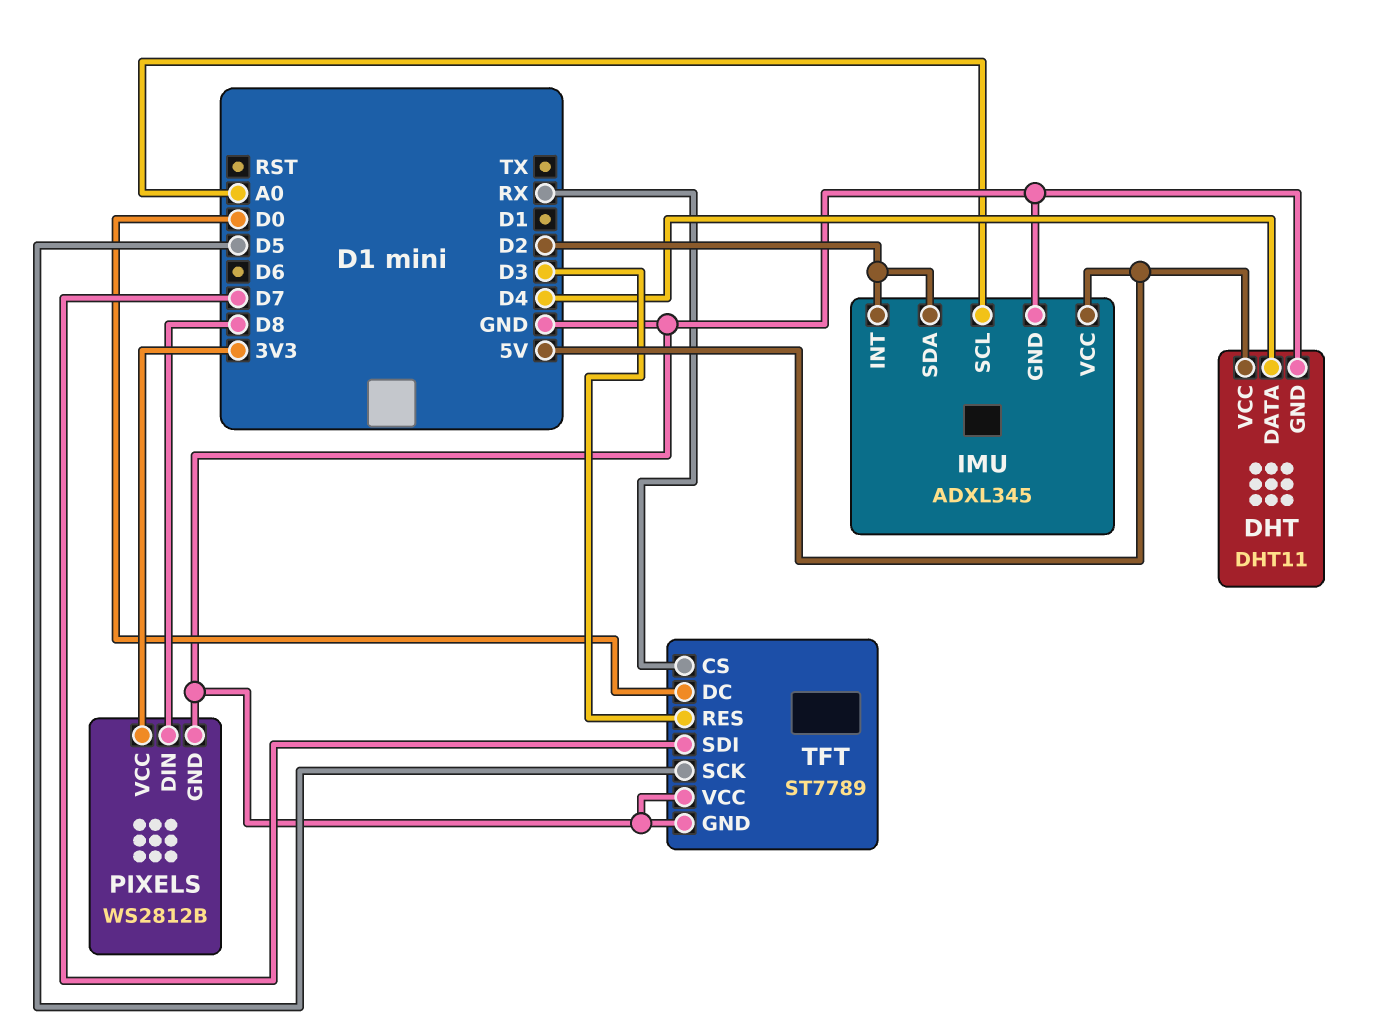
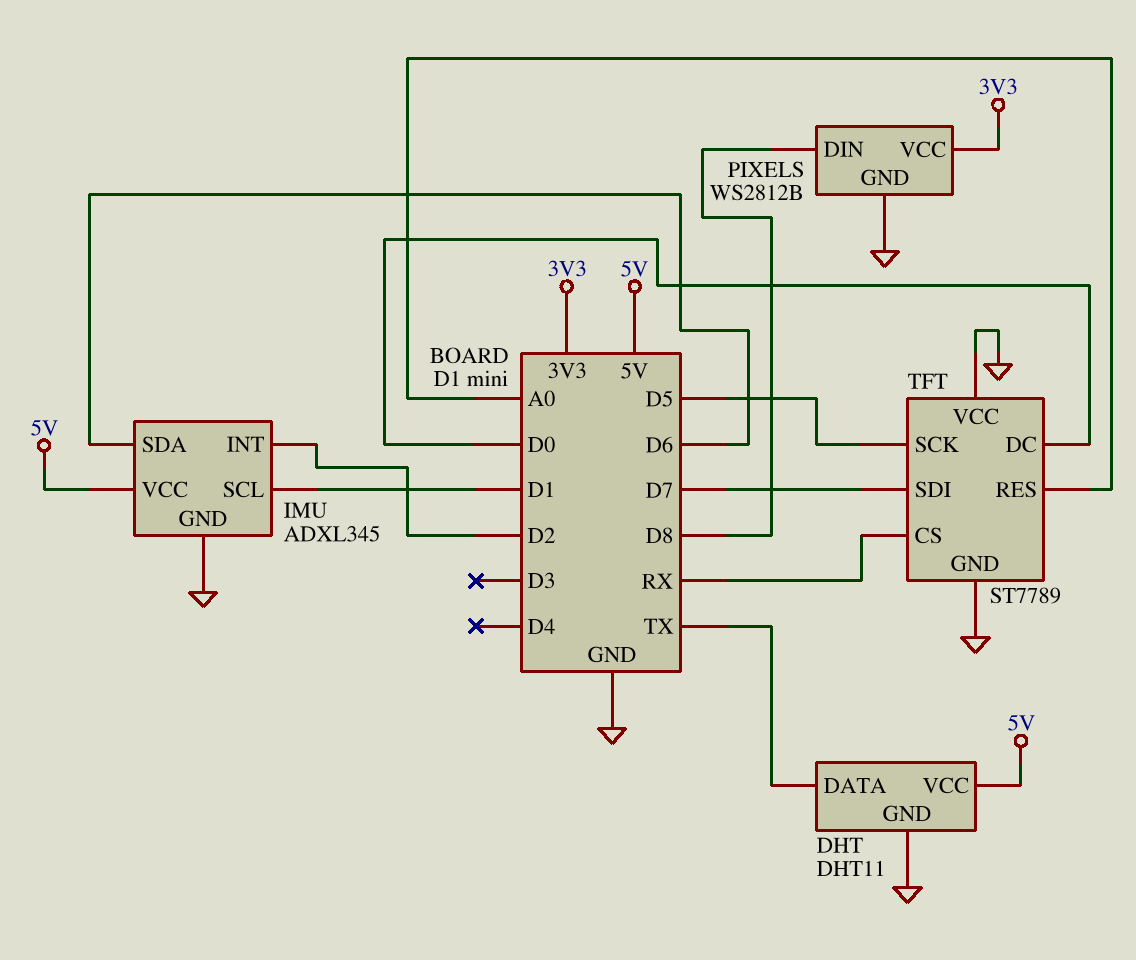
DHT pin DATA: D4 -> TX
IMU pin SCL: A0 -> D1
IMU pin SDA: D2 -> D6
TFT pin RES: D3 -> A0

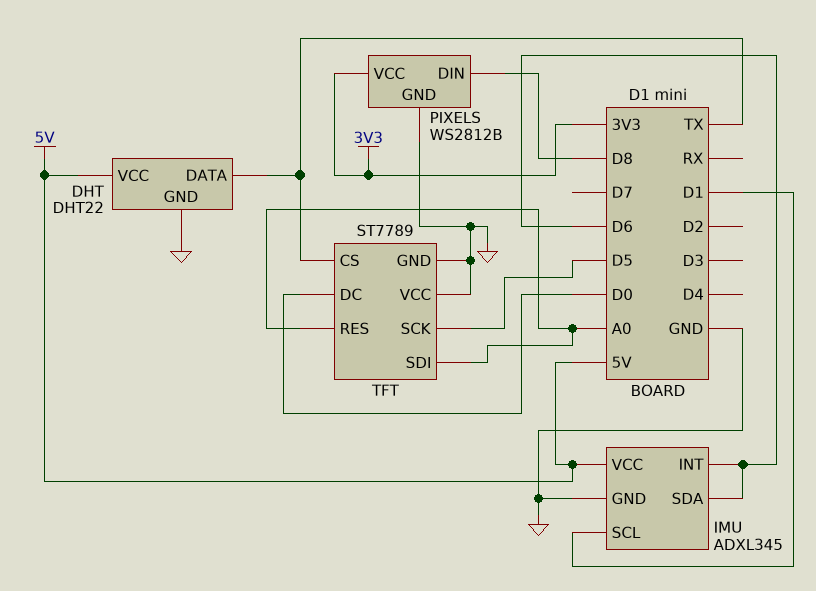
DHT: DHT11 -> DHT22
IMU pin INT: D2 -> D6
TFT pin CS: RX -> TX
TFT pin SDI: D7 -> A0

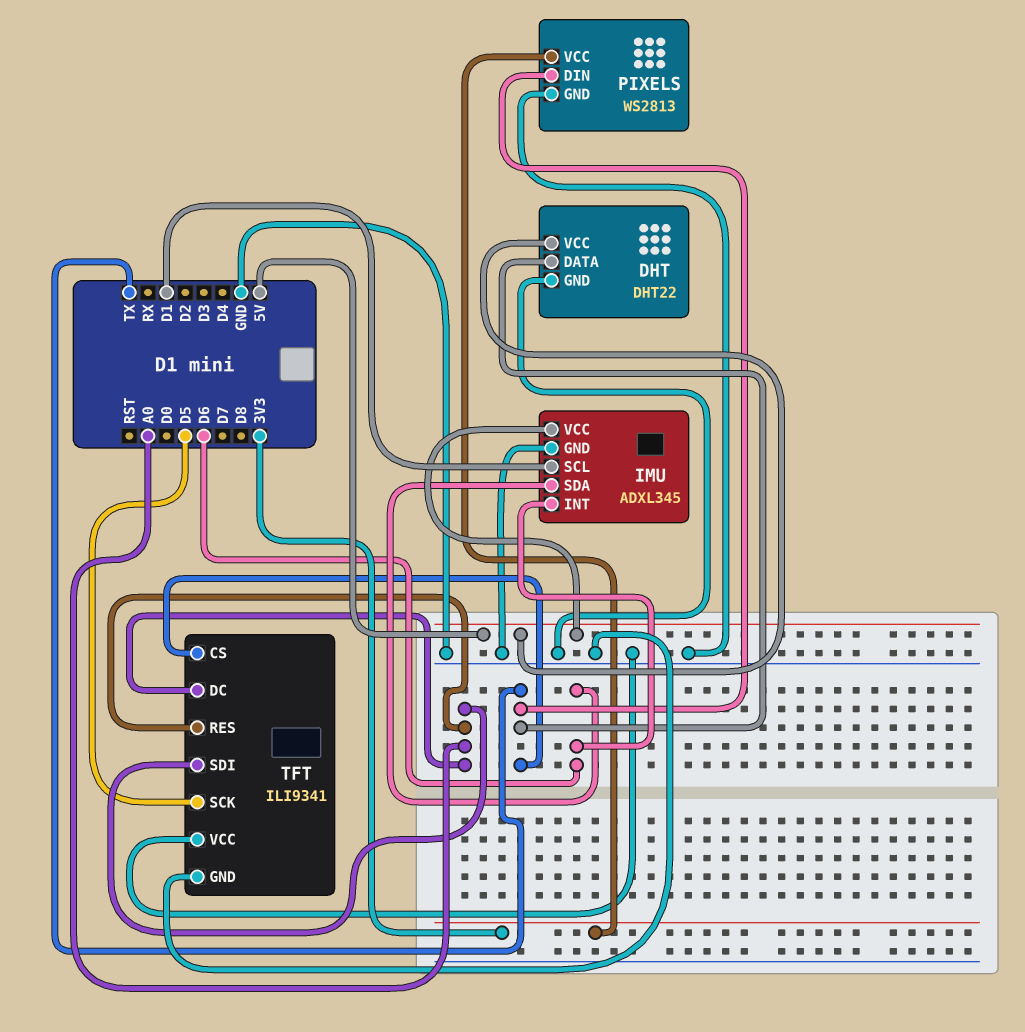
PIXELS: WS2812B -> WS2813
PIXELS pin DIN: D8 -> TX
TFT: ST7789 -> ILI9341
TFT pin DC: D0 -> A0

